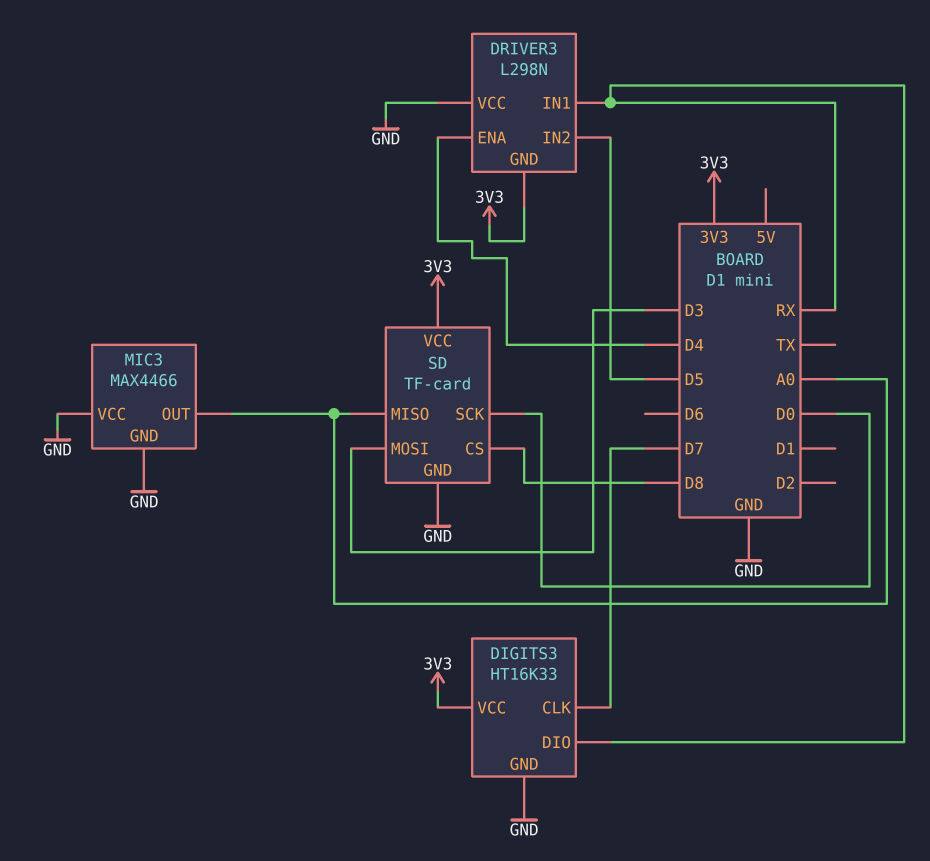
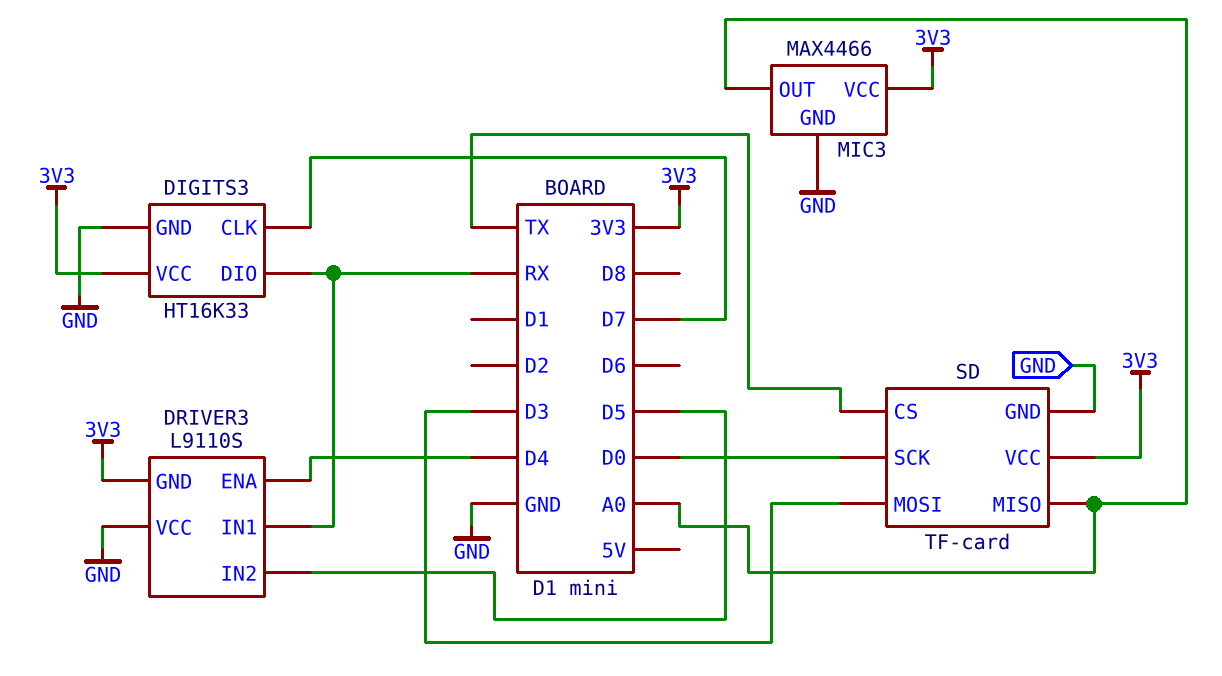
DRIVER3: L298N -> L9110S
MIC3 pin VCC: GND -> 3V3
SD pin CS: D8 -> TX

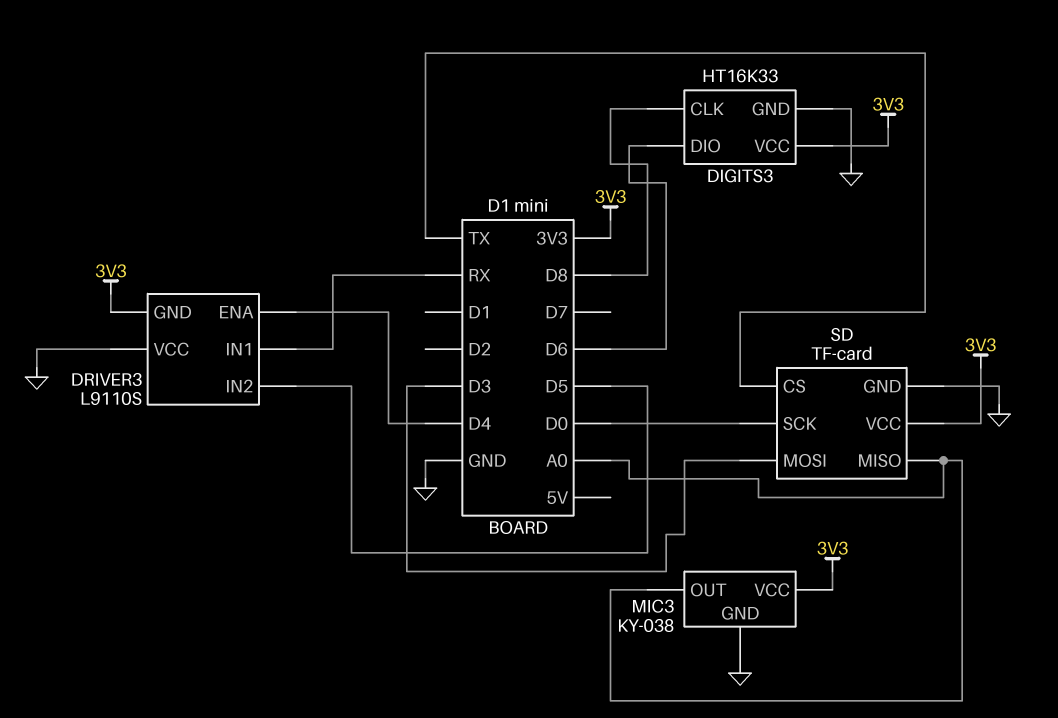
DIGITS3 pin CLK: D7 -> D8
DIGITS3 pin DIO: RX -> D6
MIC3: MAX4466 -> KY-038

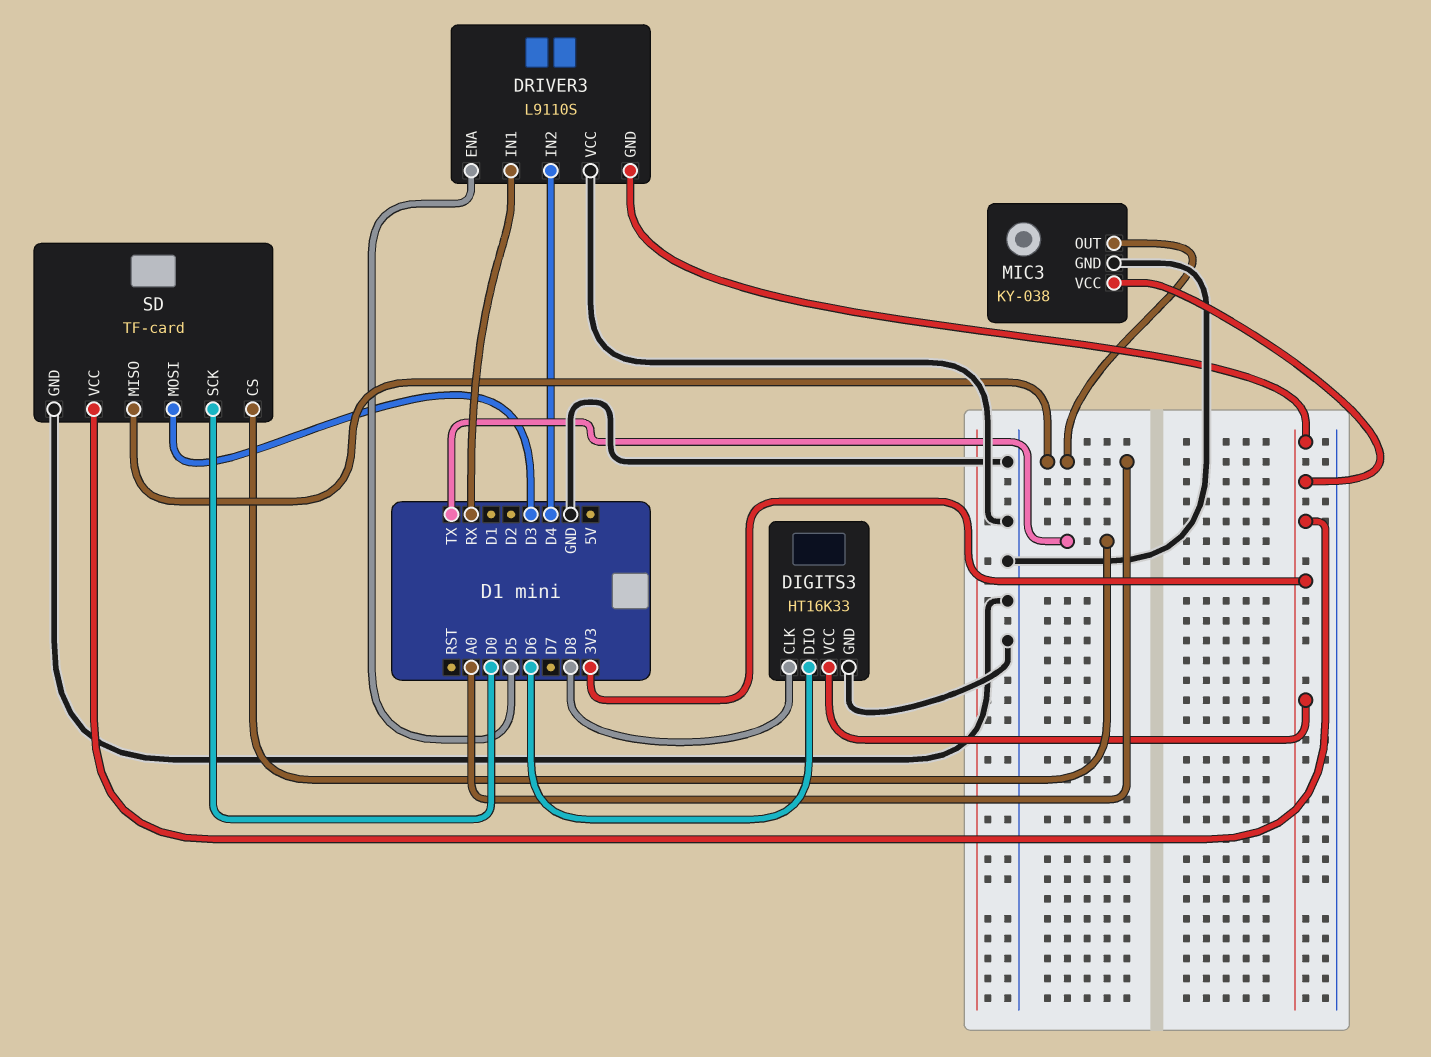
DRIVER3 pin ENA: D4 -> D5
DRIVER3 pin IN2: D5 -> D4

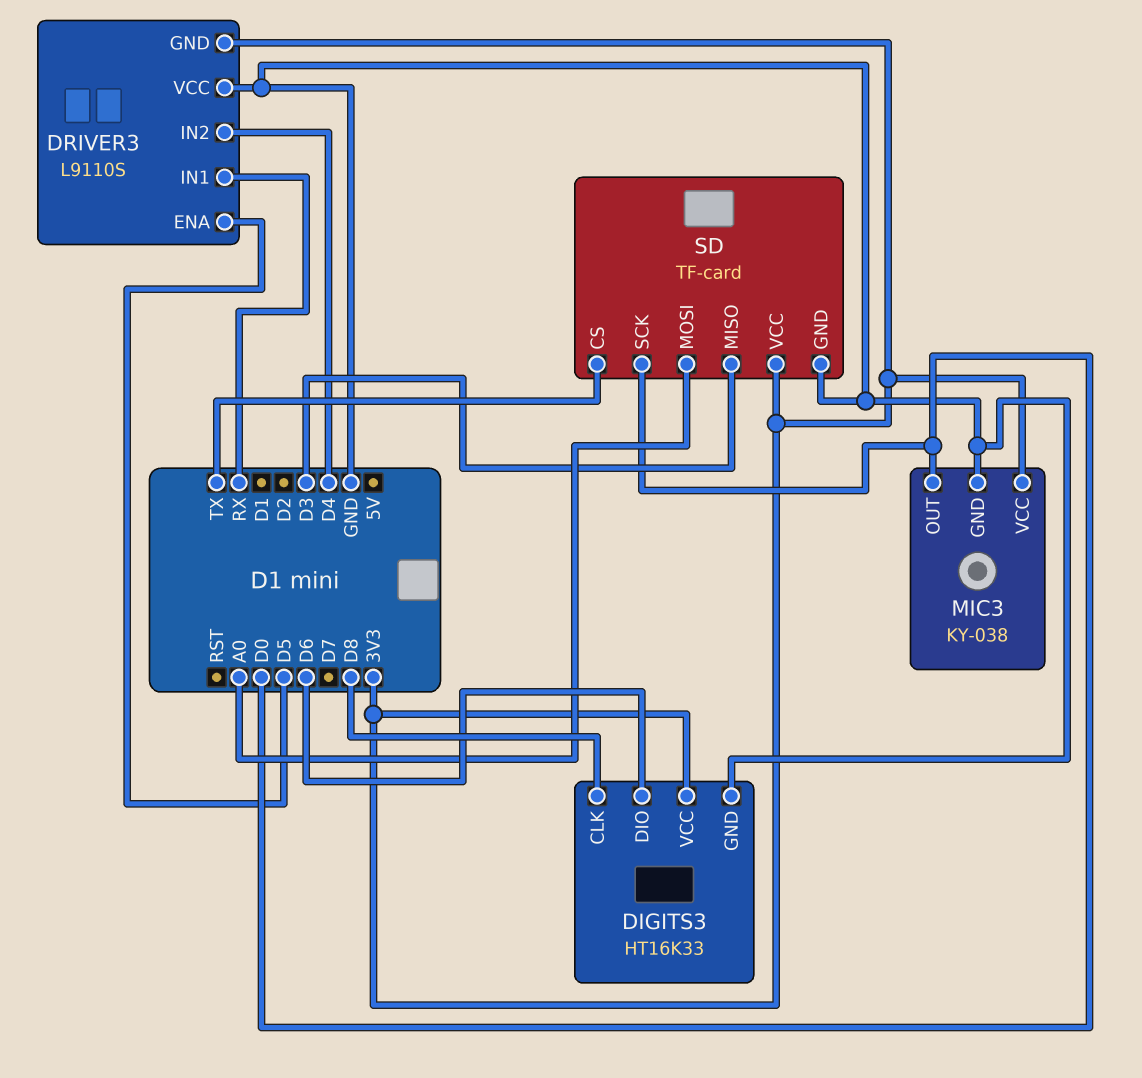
MIC3 pin OUT: A0 -> D0
SD pin MISO: A0 -> D3
SD pin MOSI: D3 -> A0

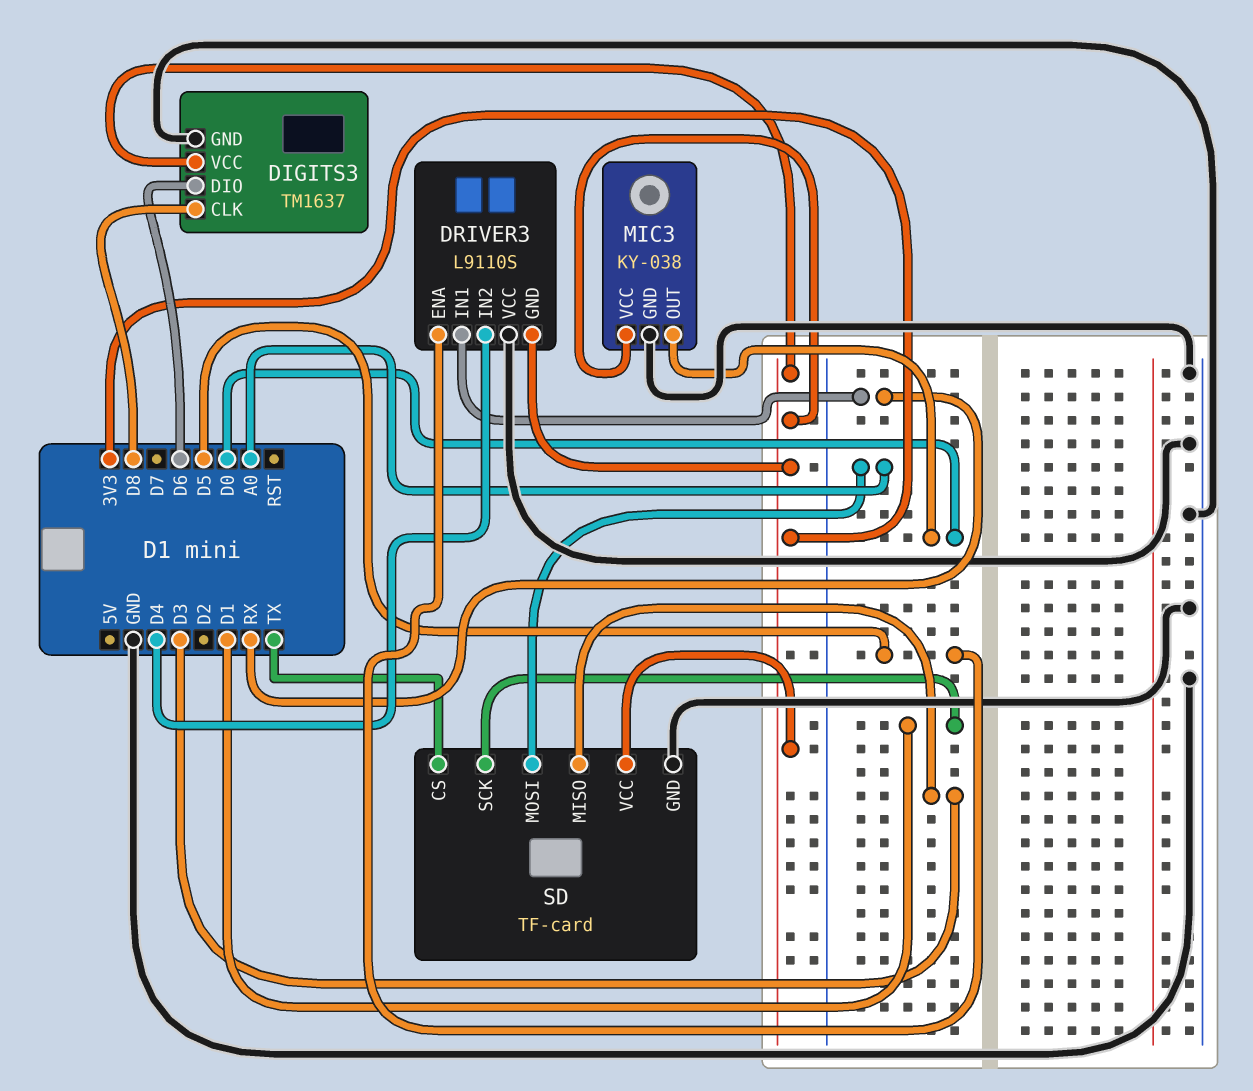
DIGITS3: HT16K33 -> TM1637
SD pin SCK: D0 -> D1

